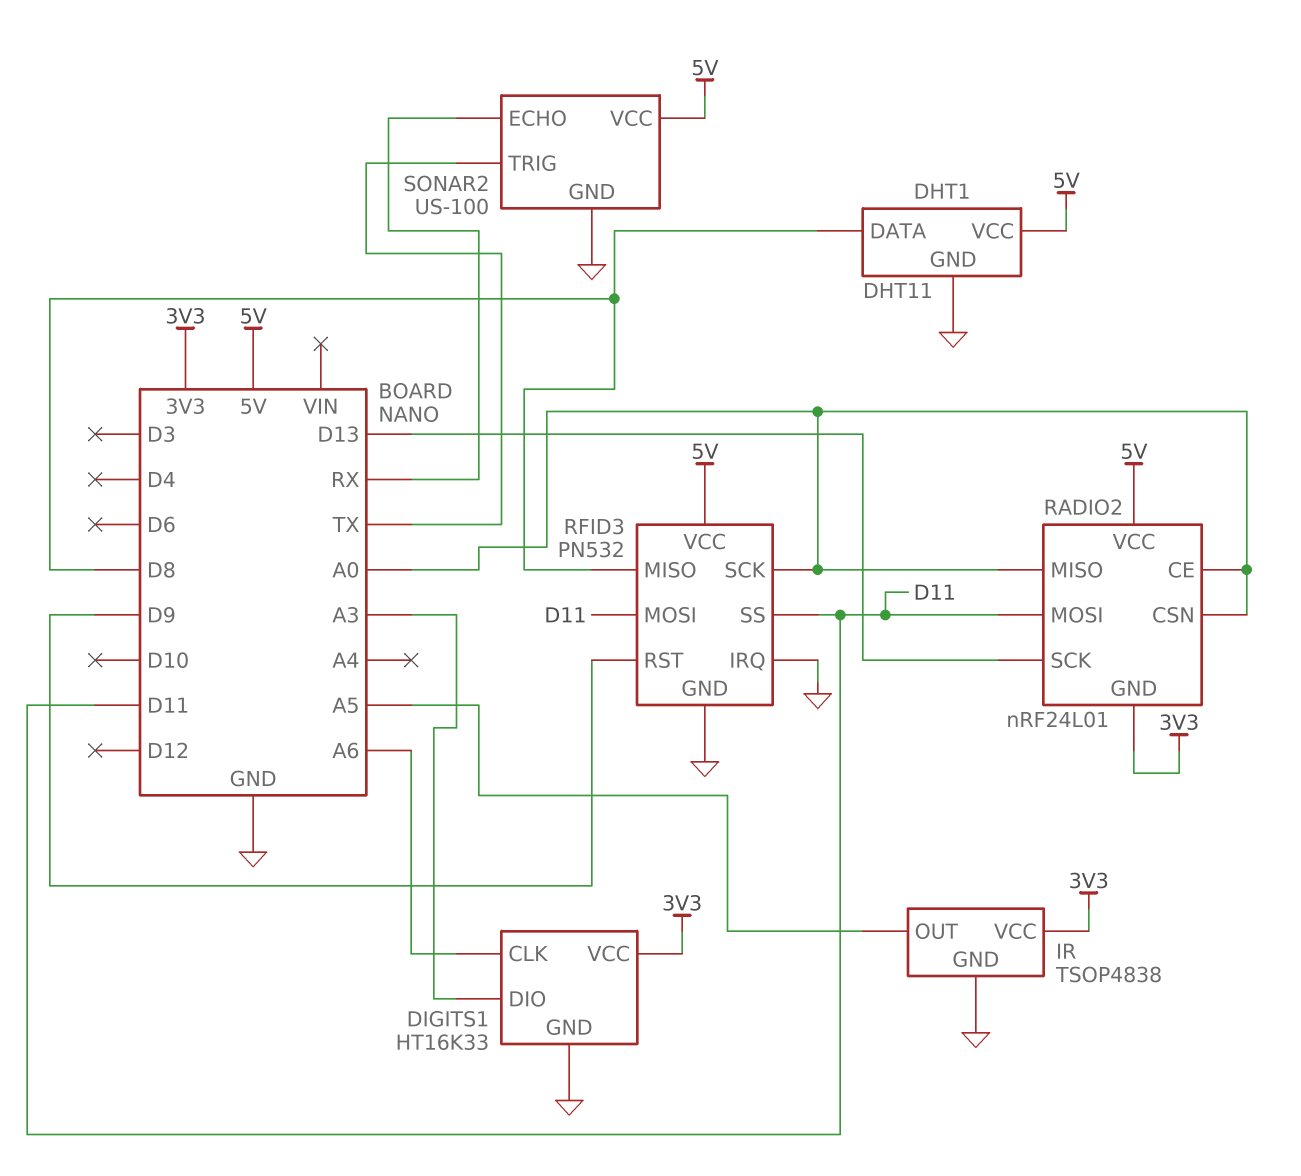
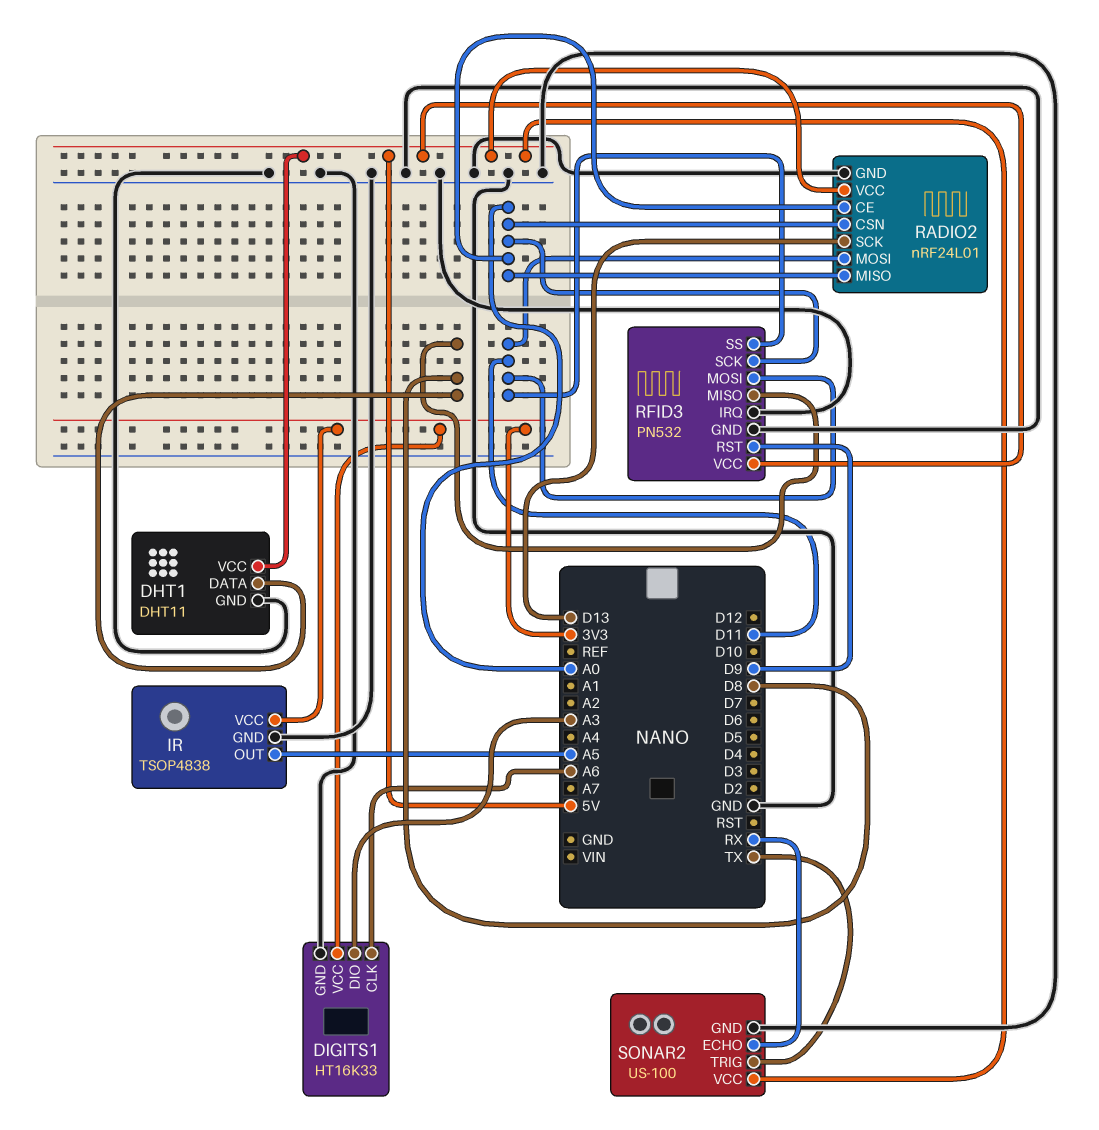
RADIO2 pin GND: 3V3 -> GND

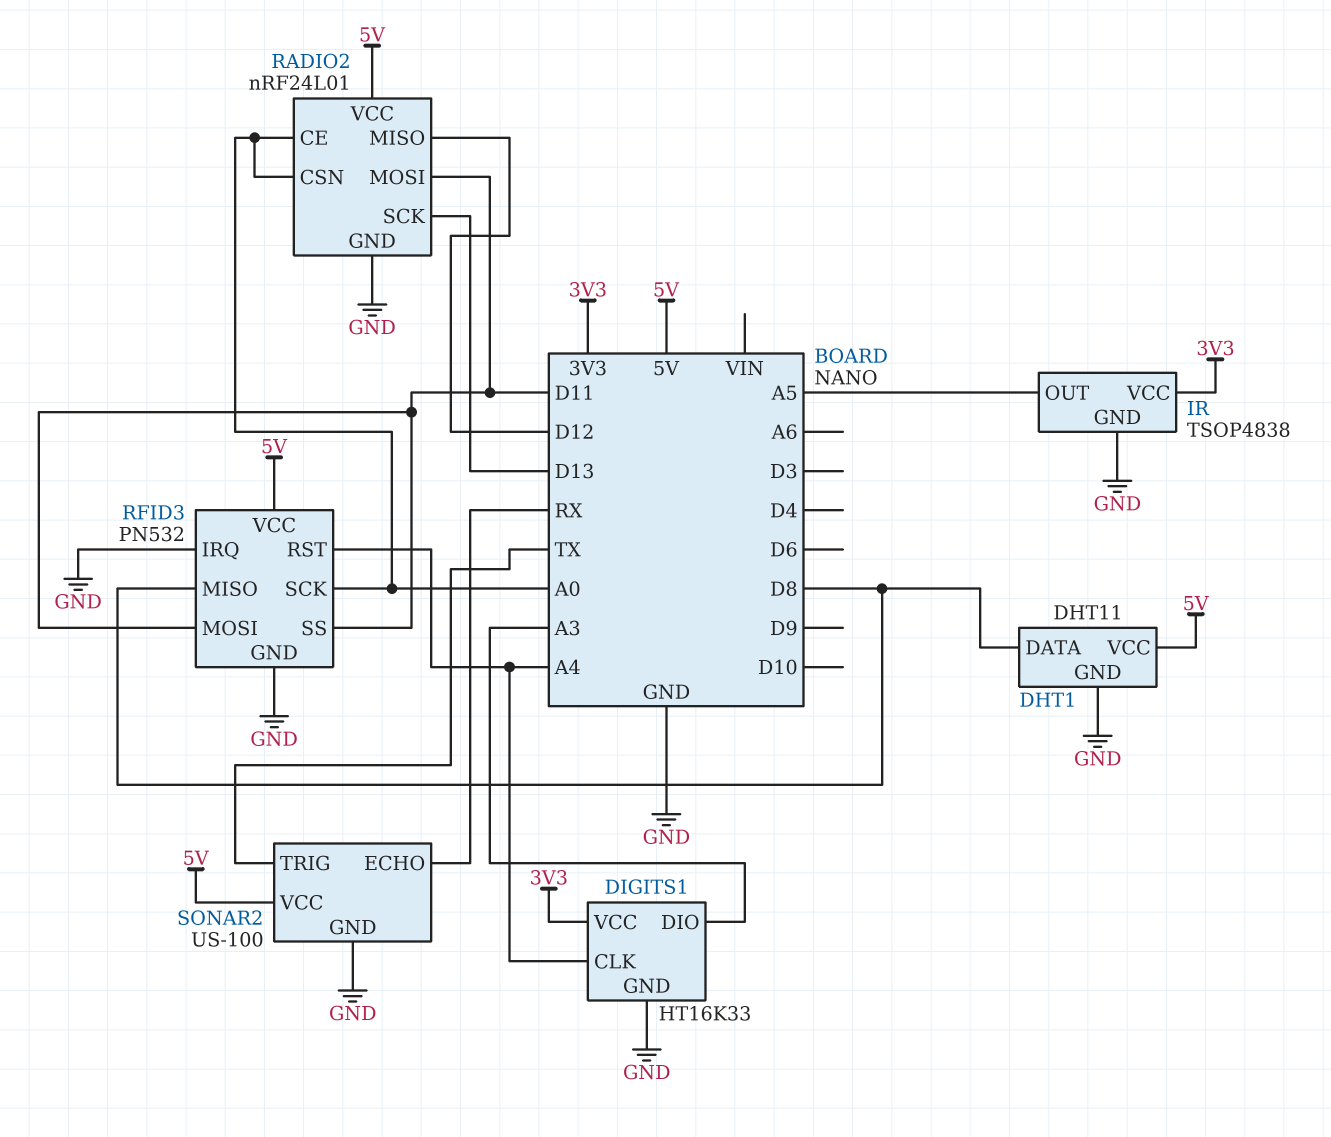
DIGITS1 pin CLK: A6 -> A4
RADIO2 pin MISO: A0 -> D12
RFID3 pin RST: D9 -> A4

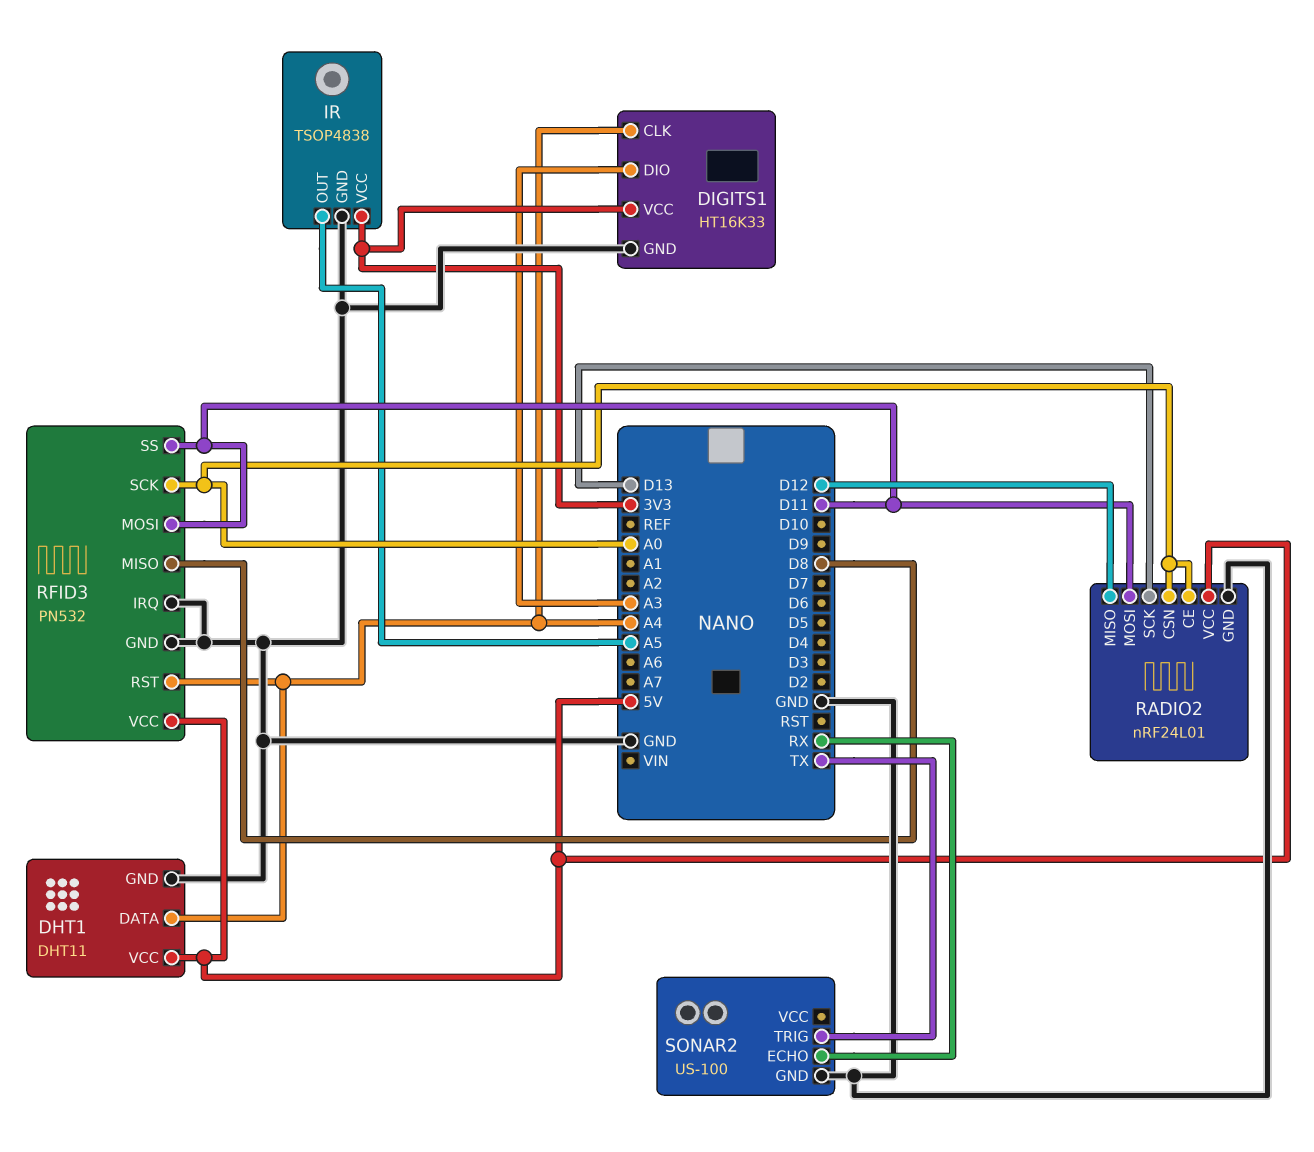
DHT1 pin DATA: D8 -> A4
SONAR2 pin VCC: 5V -> none

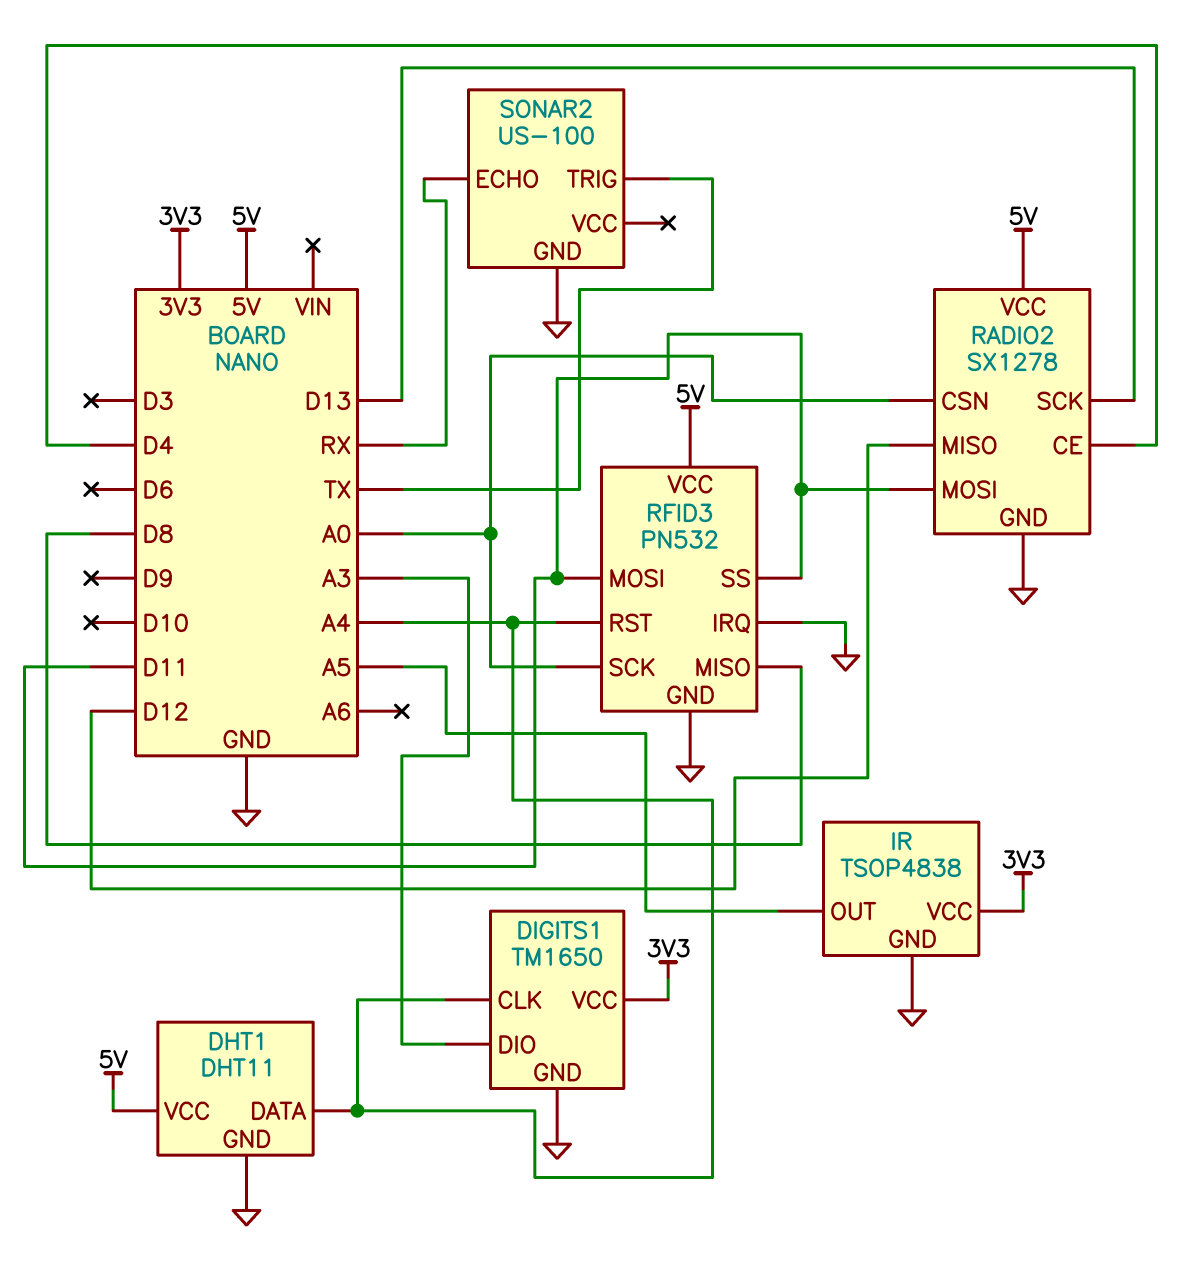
DIGITS1: HT16K33 -> TM1650
RADIO2: nRF24L01 -> SX1278
RADIO2 pin CE: A0 -> D4

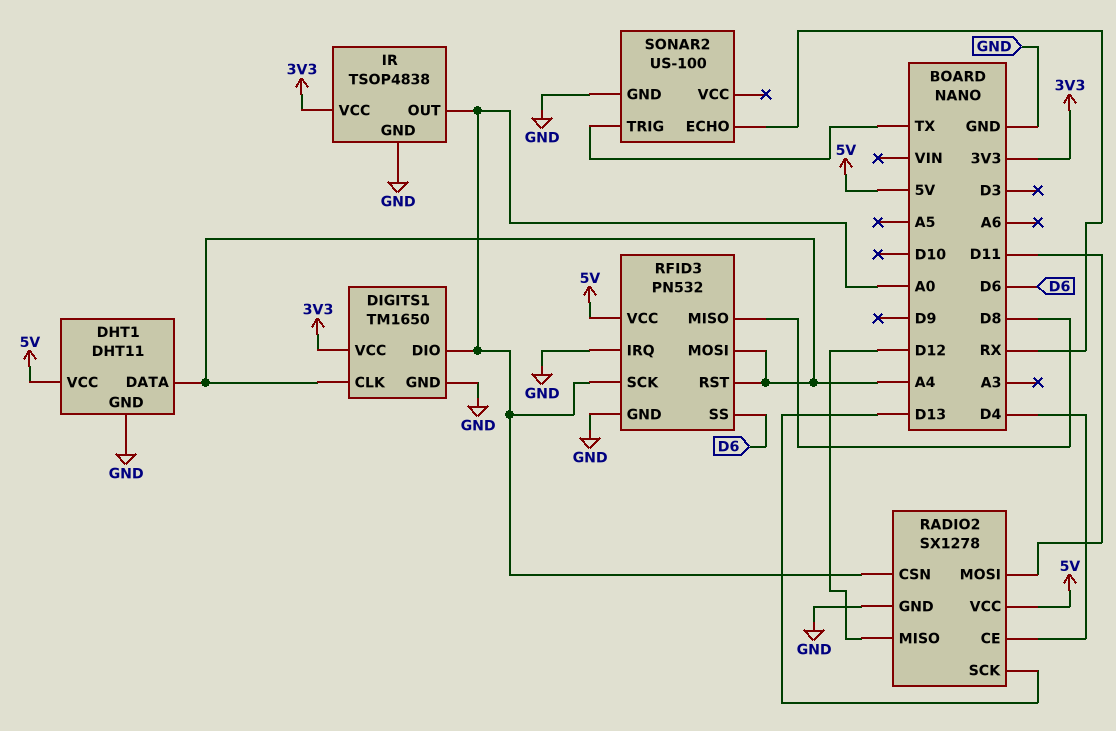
DIGITS1 pin DIO: A3 -> A0
IR pin OUT: A5 -> A0
RFID3 pin MOSI: D11 -> A4
RFID3 pin SS: D11 -> D6

